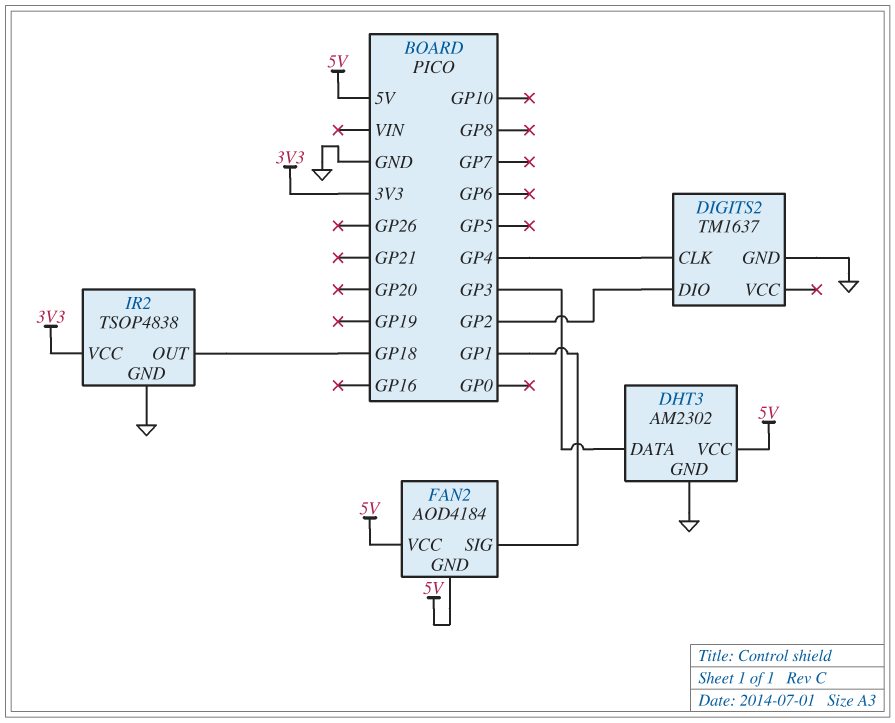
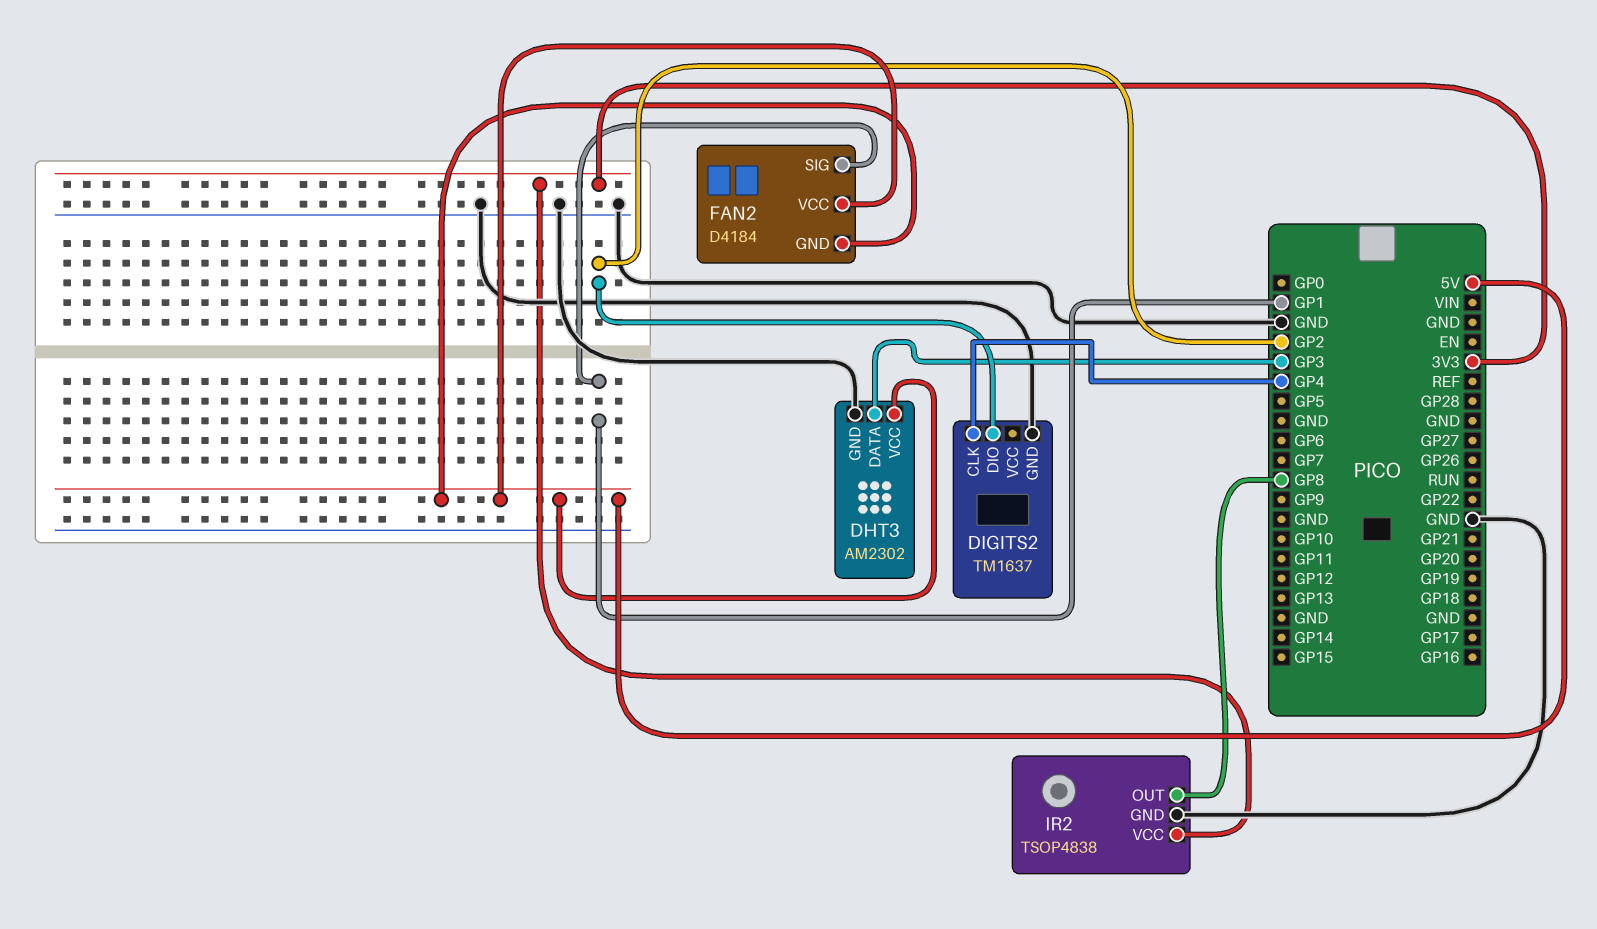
FAN2: AOD4184 -> D4184
IR2 pin OUT: GP18 -> GP8

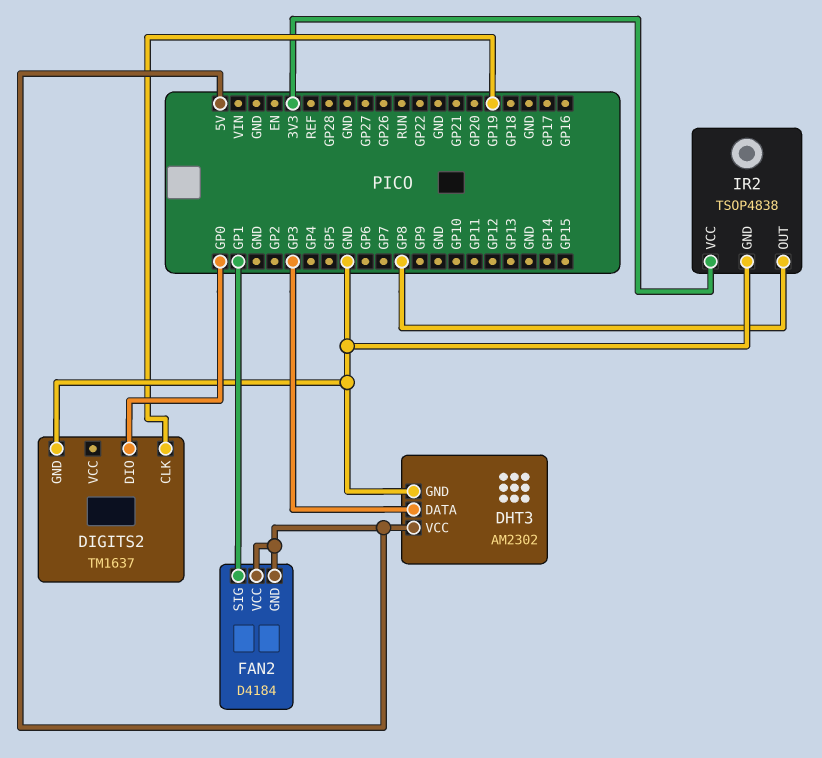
DIGITS2 pin CLK: GP4 -> GP19
DIGITS2 pin DIO: GP2 -> GP0

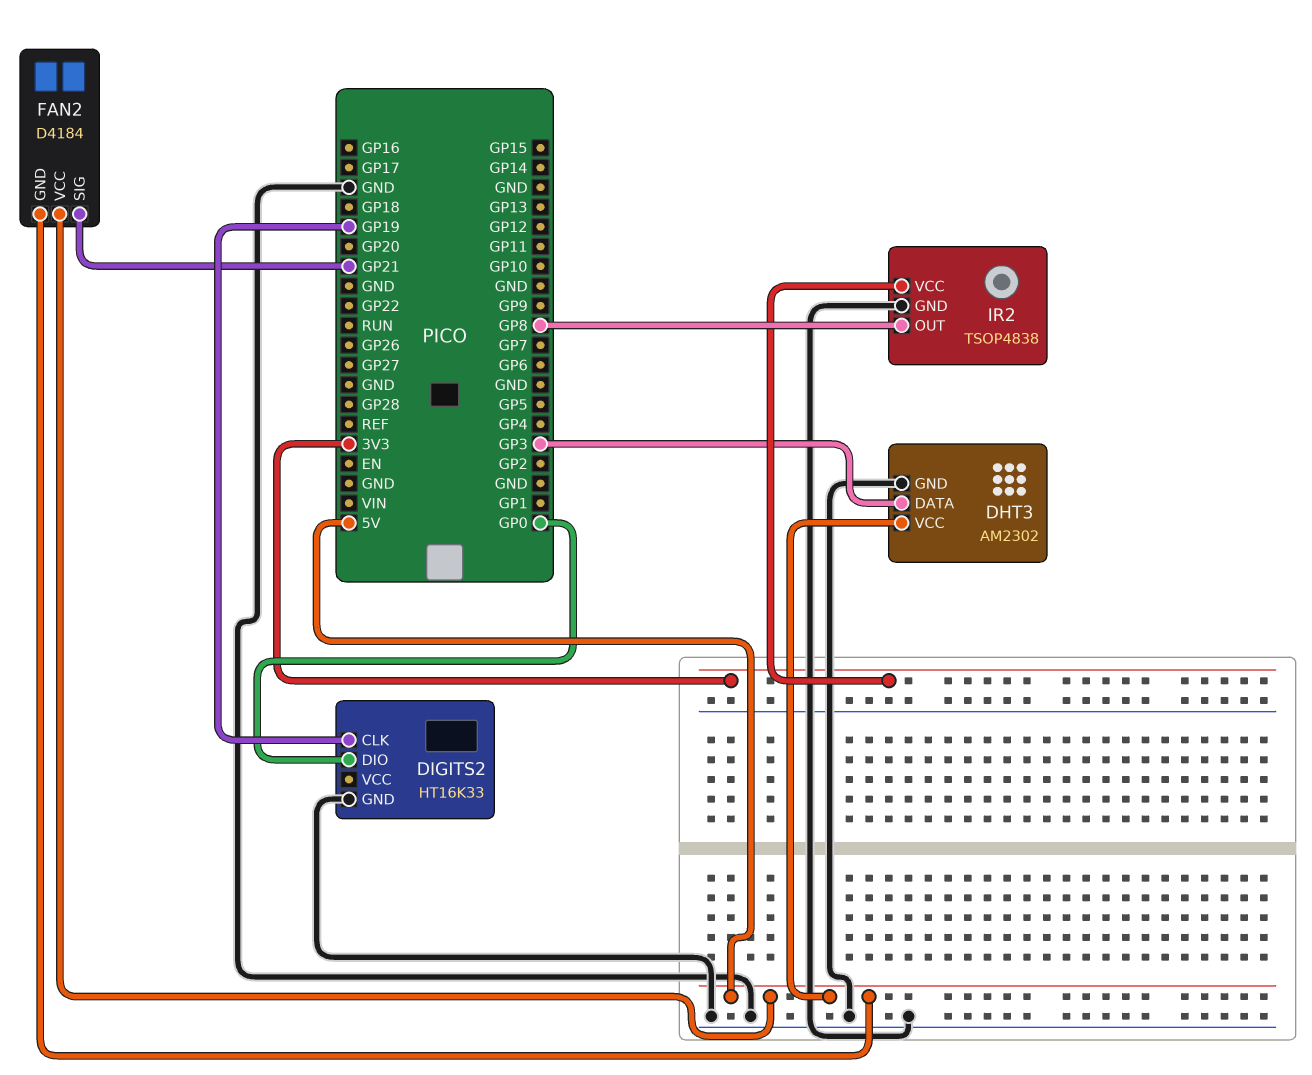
DIGITS2: TM1637 -> HT16K33
FAN2 pin SIG: GP1 -> GP21

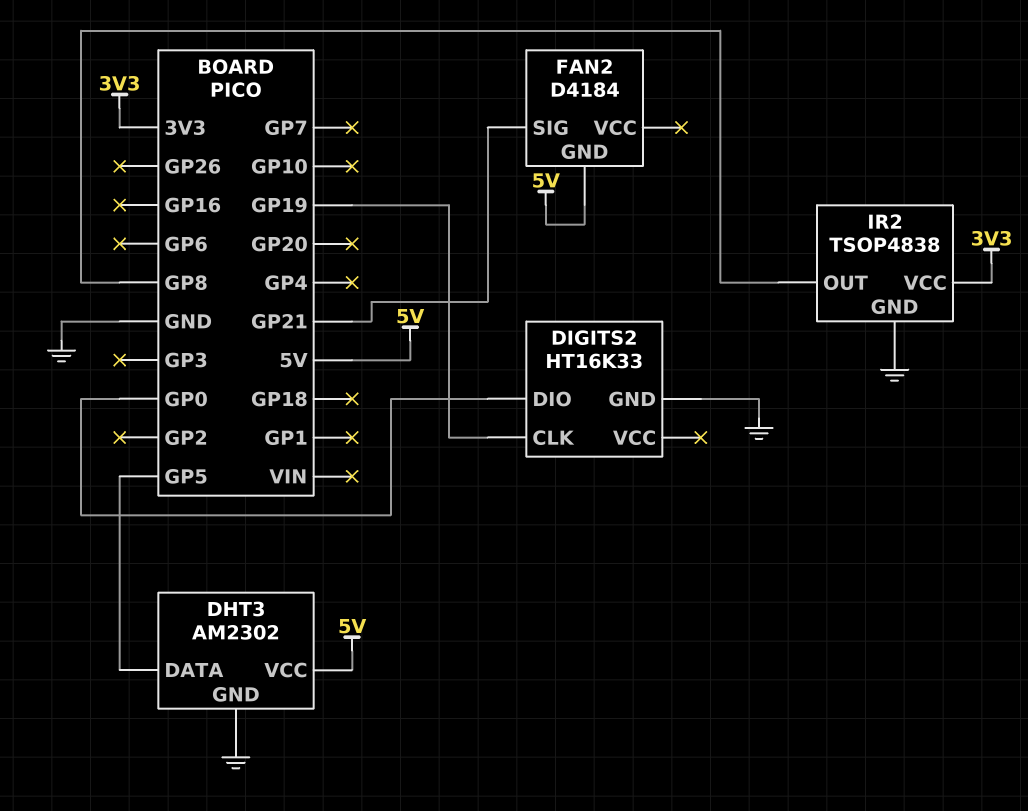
DHT3 pin DATA: GP3 -> GP5
FAN2 pin VCC: 5V -> none

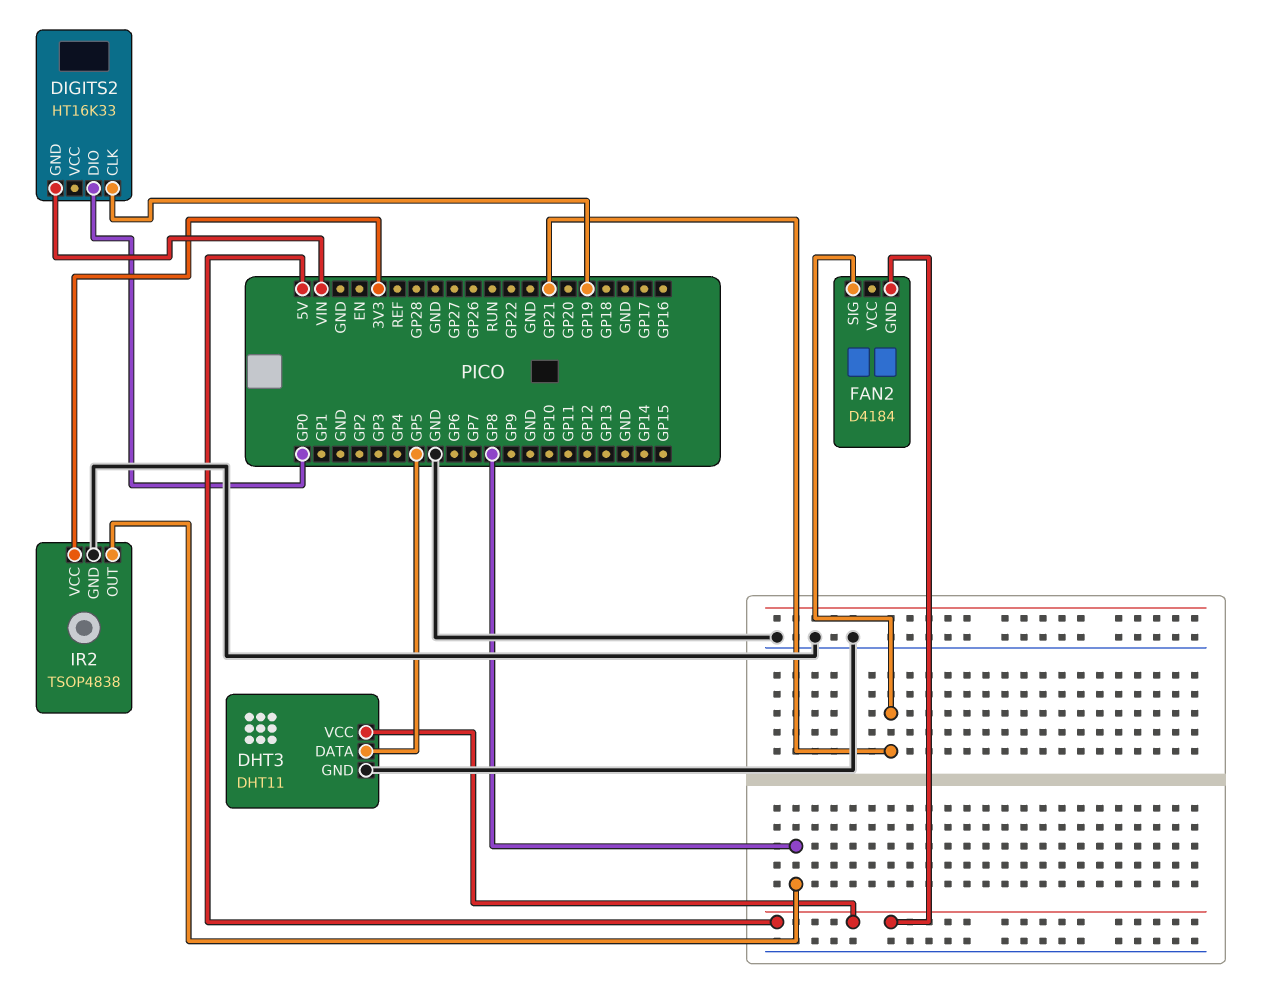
DHT3: AM2302 -> DHT11
DIGITS2 pin GND: GND -> VIN

